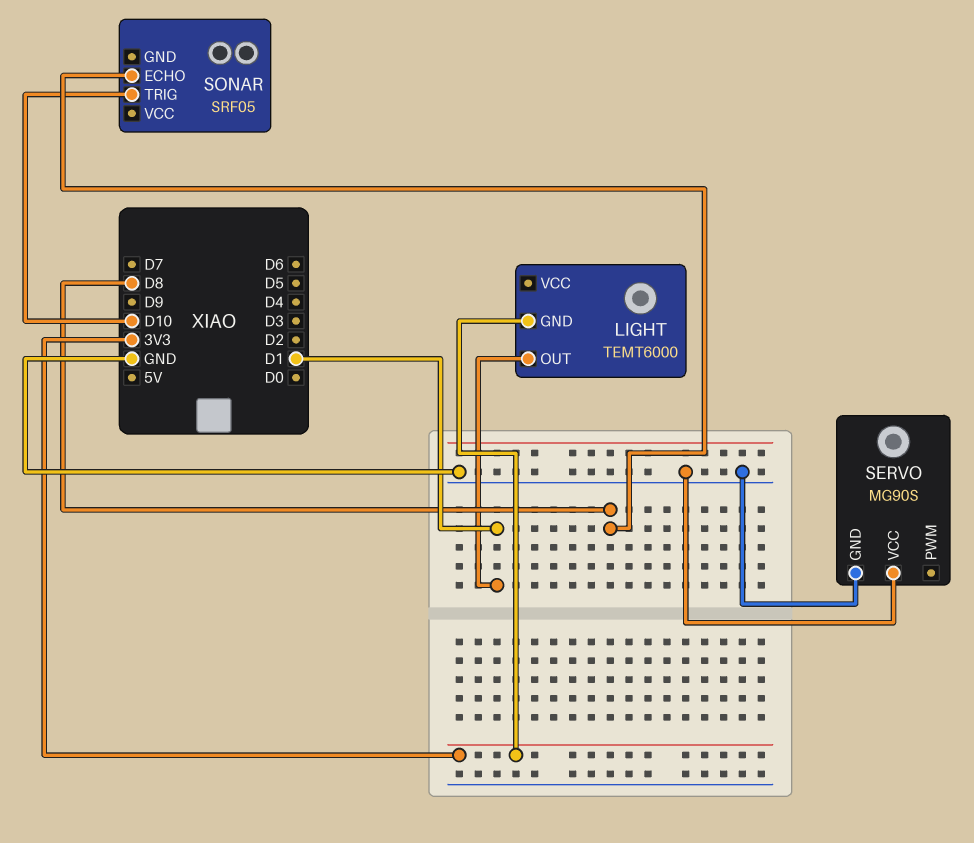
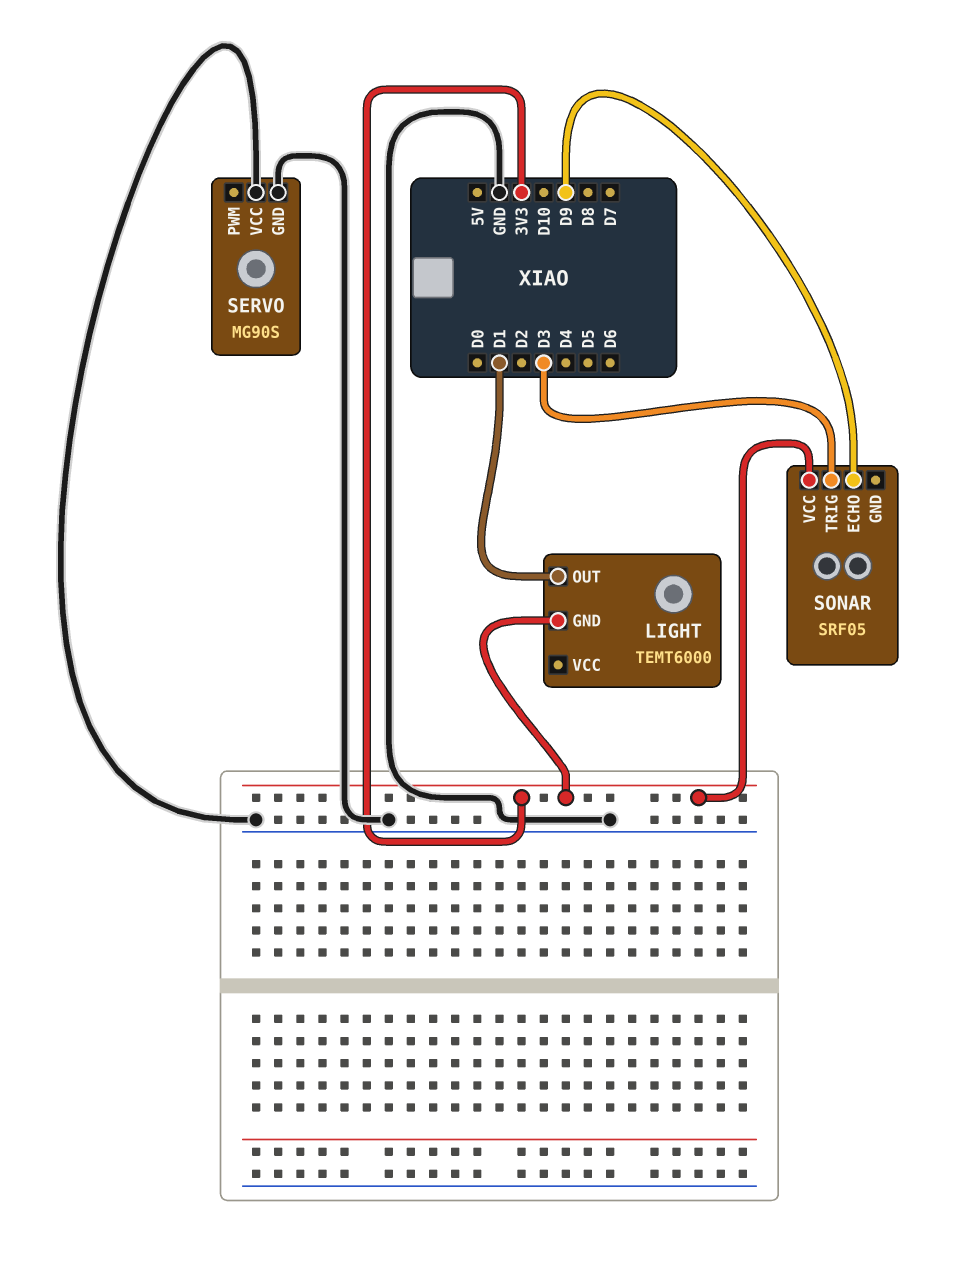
SONAR pin ECHO: D8 -> D9
SONAR pin TRIG: D10 -> D3
SONAR pin VCC: none -> 3V3

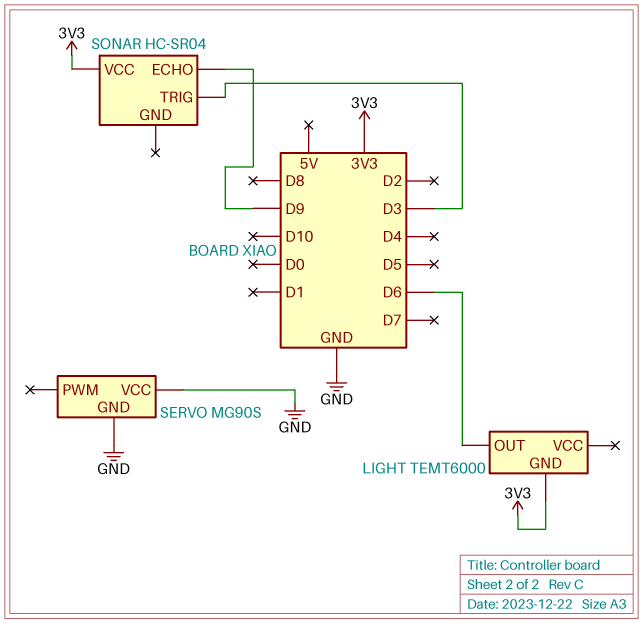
LIGHT pin OUT: D1 -> D6
SONAR: SRF05 -> HC-SR04

